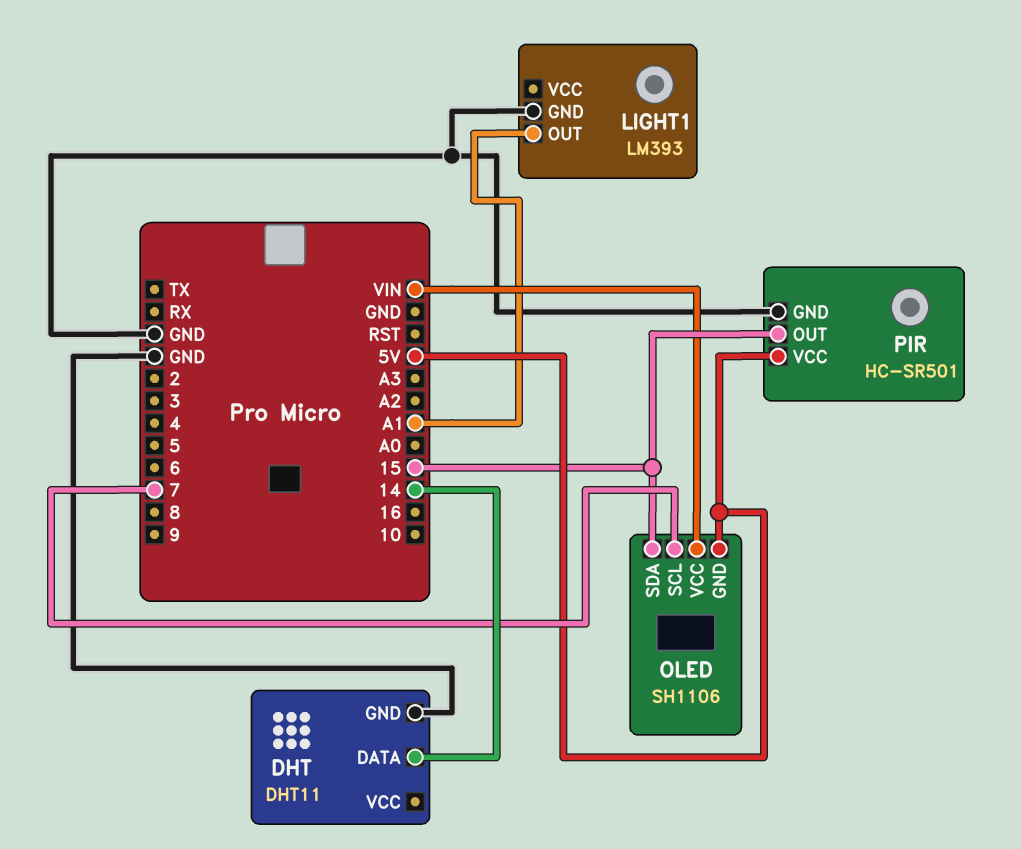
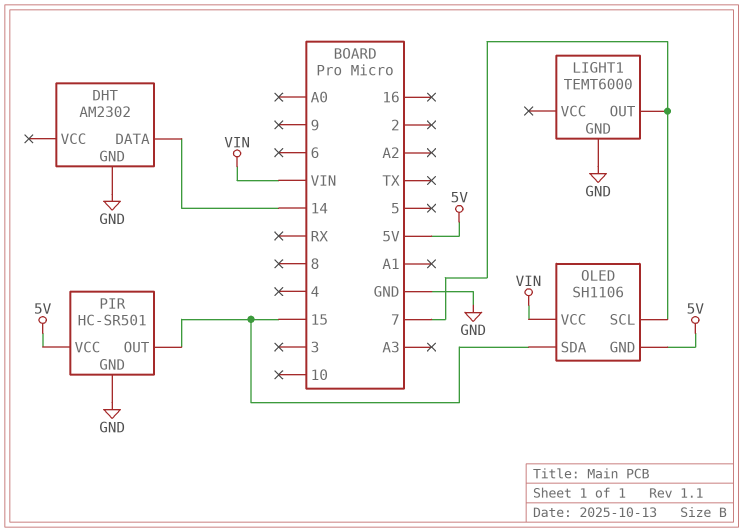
DHT: DHT11 -> AM2302
LIGHT1: LM393 -> TEMT6000
LIGHT1 pin OUT: A1 -> 7

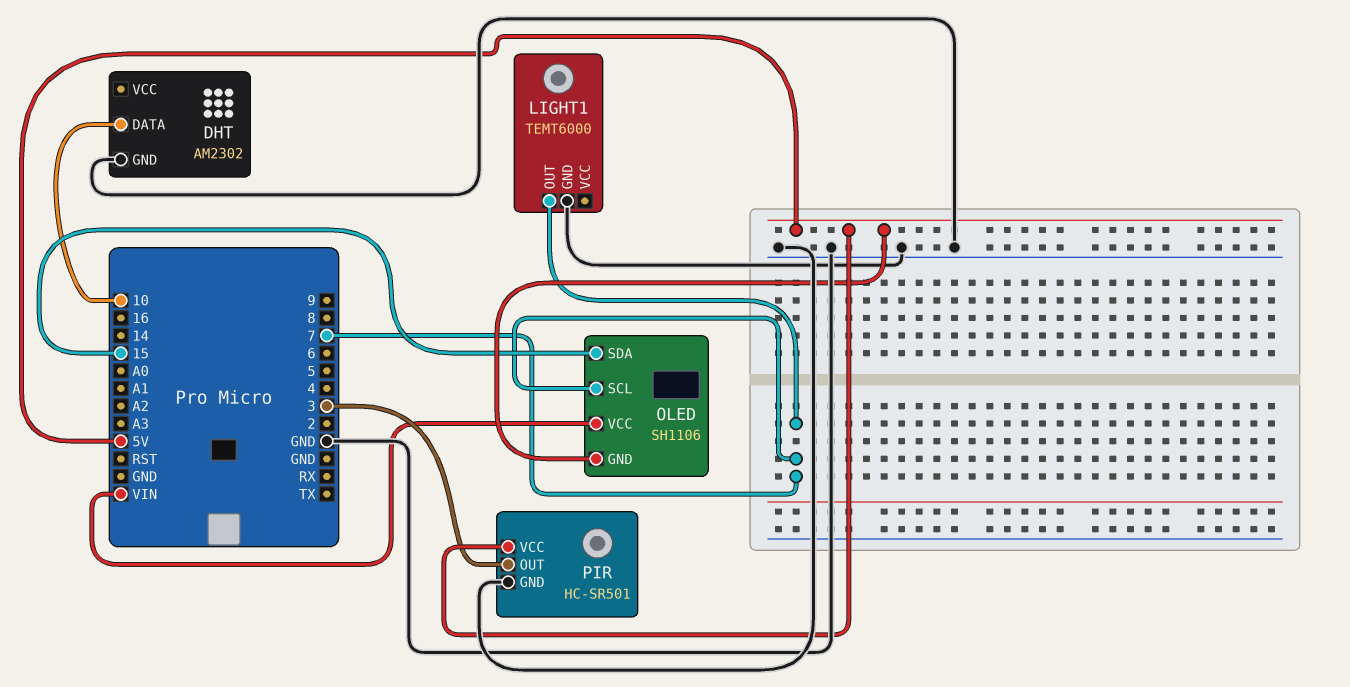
DHT pin DATA: 14 -> 10
PIR pin OUT: 15 -> 3

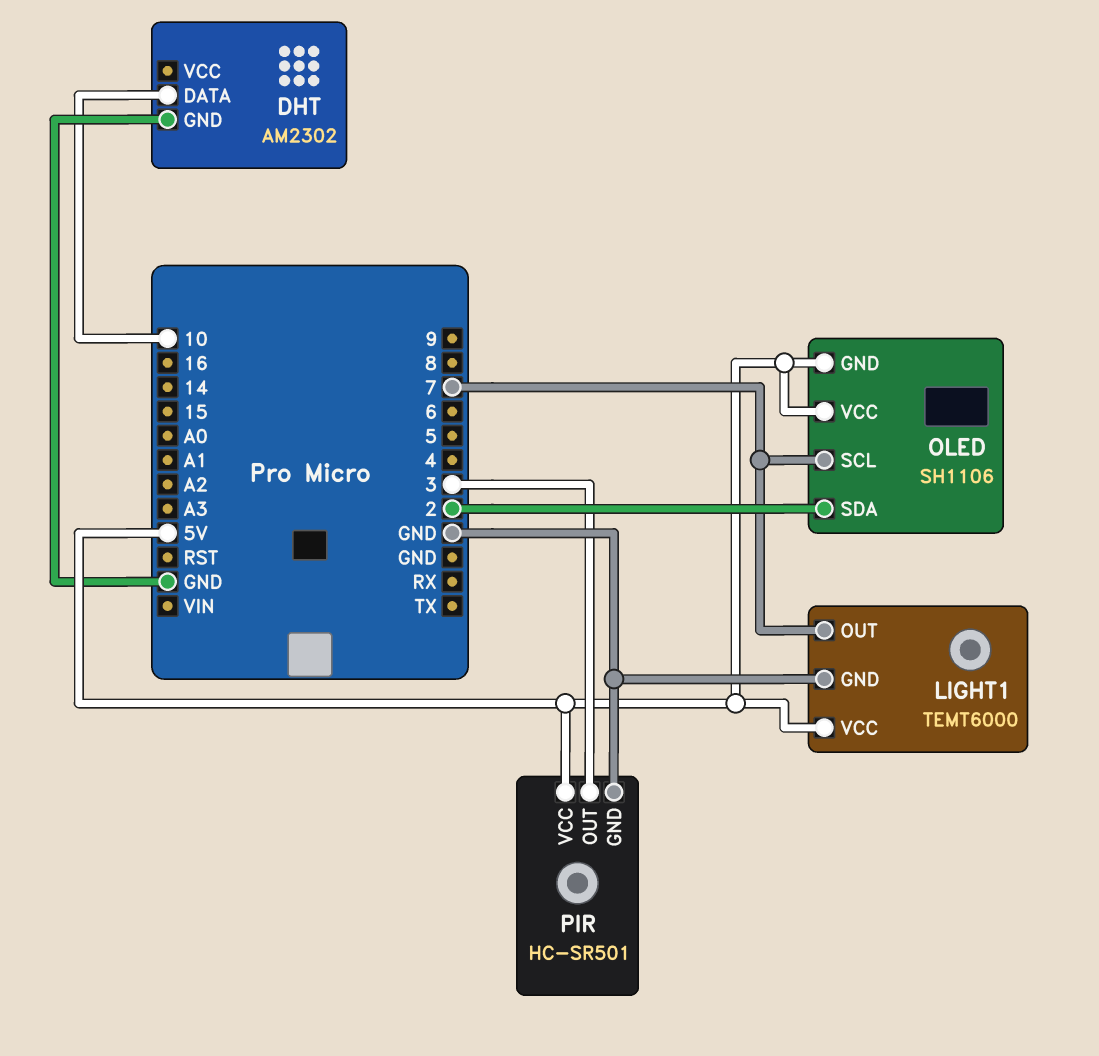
LIGHT1 pin VCC: none -> 5V
OLED pin SDA: 15 -> 2
OLED pin VCC: VIN -> 5V

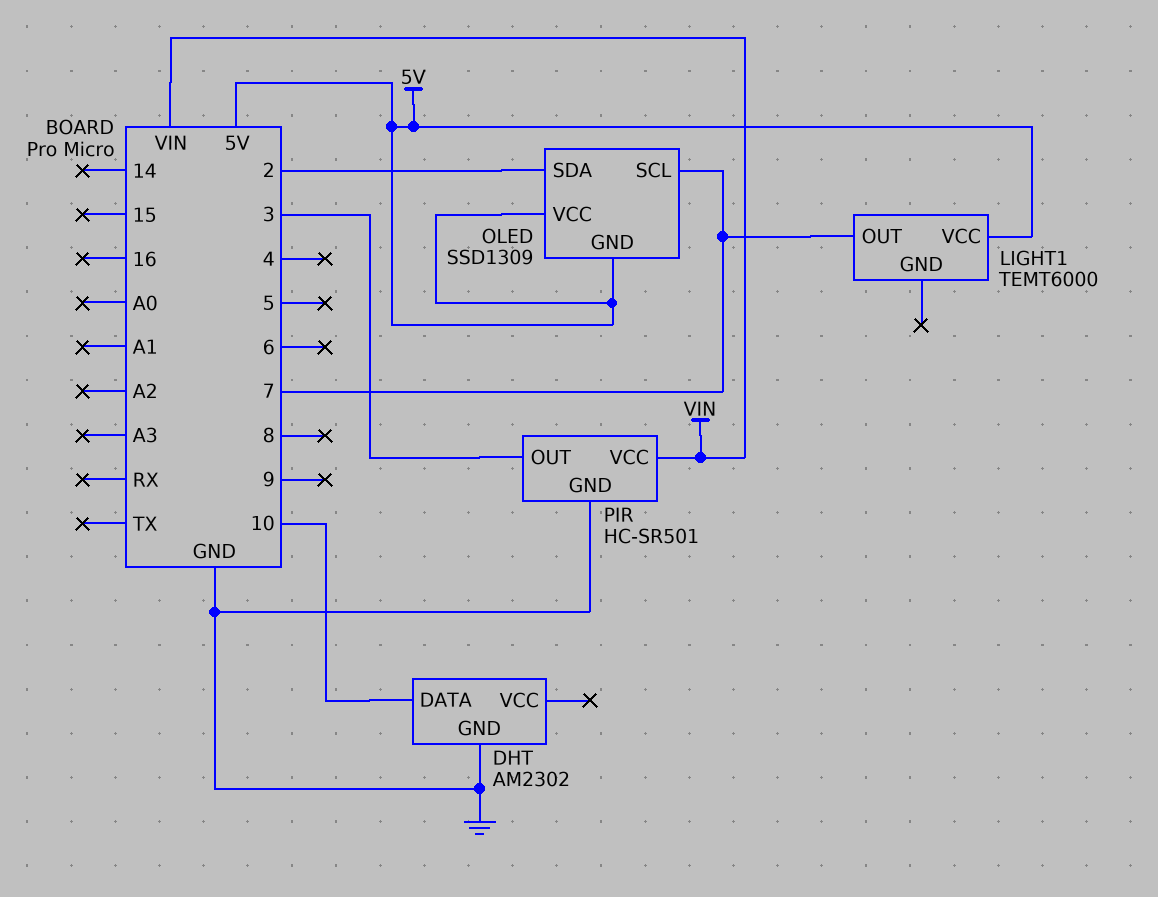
LIGHT1 pin GND: GND -> none
OLED: SH1106 -> SSD1309
PIR pin VCC: 5V -> VIN

